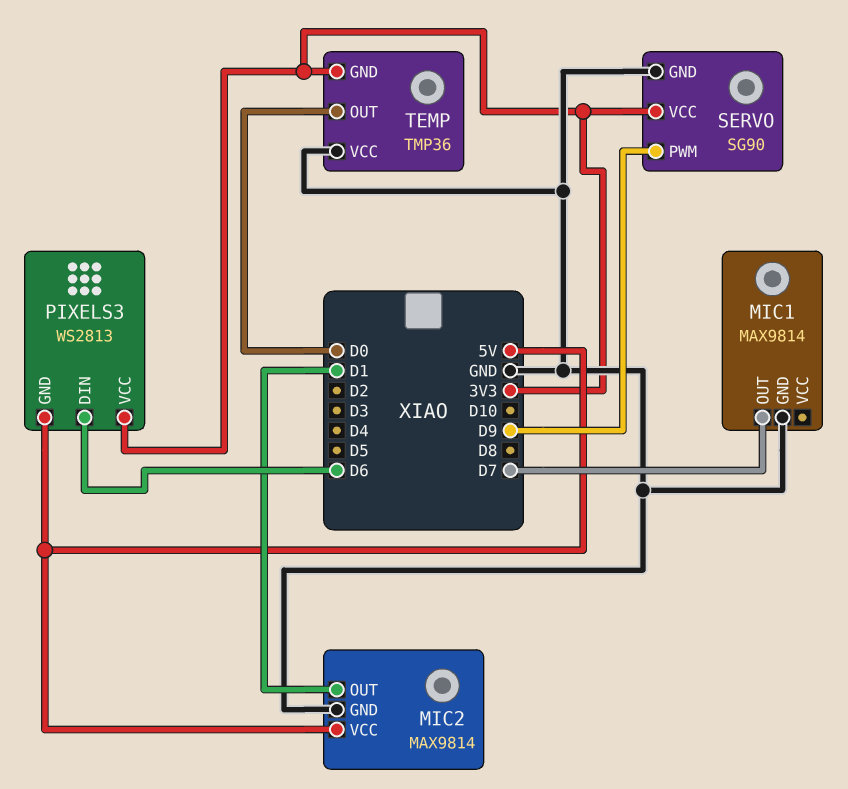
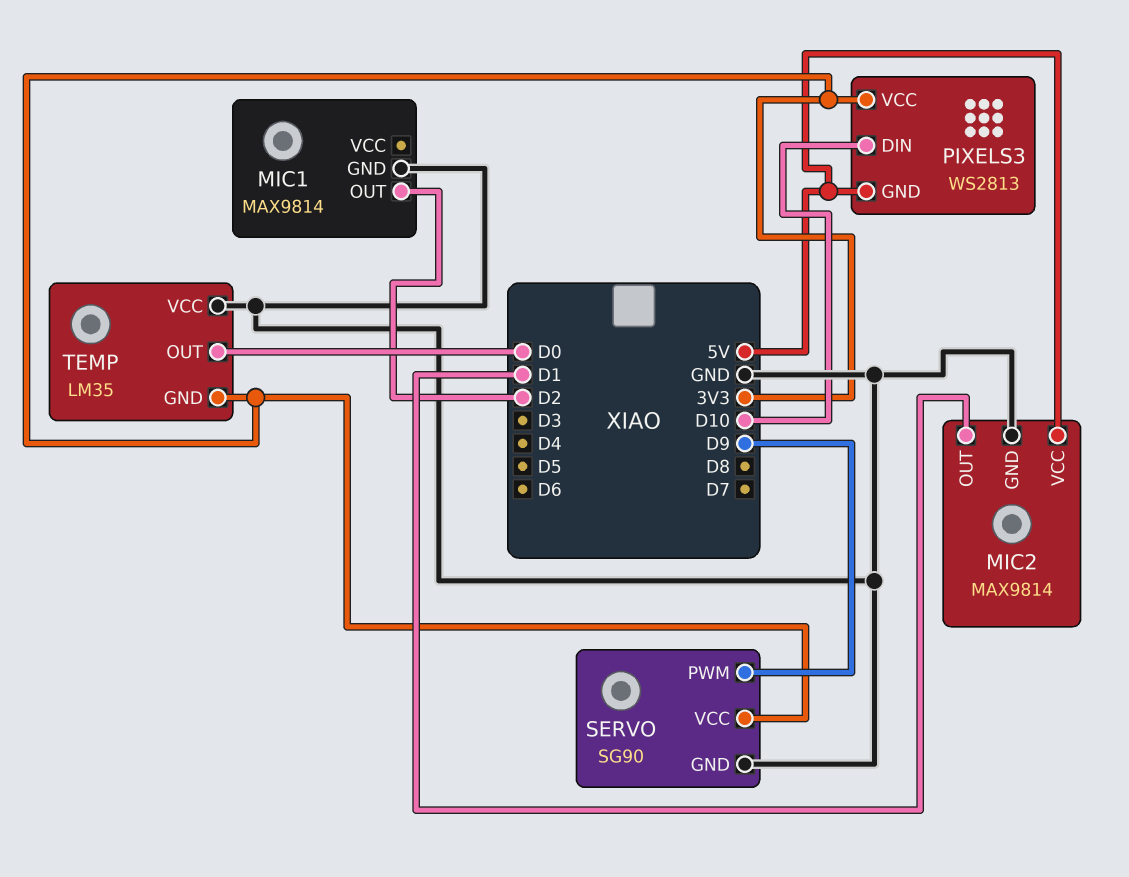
MIC1 pin OUT: D7 -> D2
PIXELS3 pin DIN: D6 -> D10
TEMP: TMP36 -> LM35

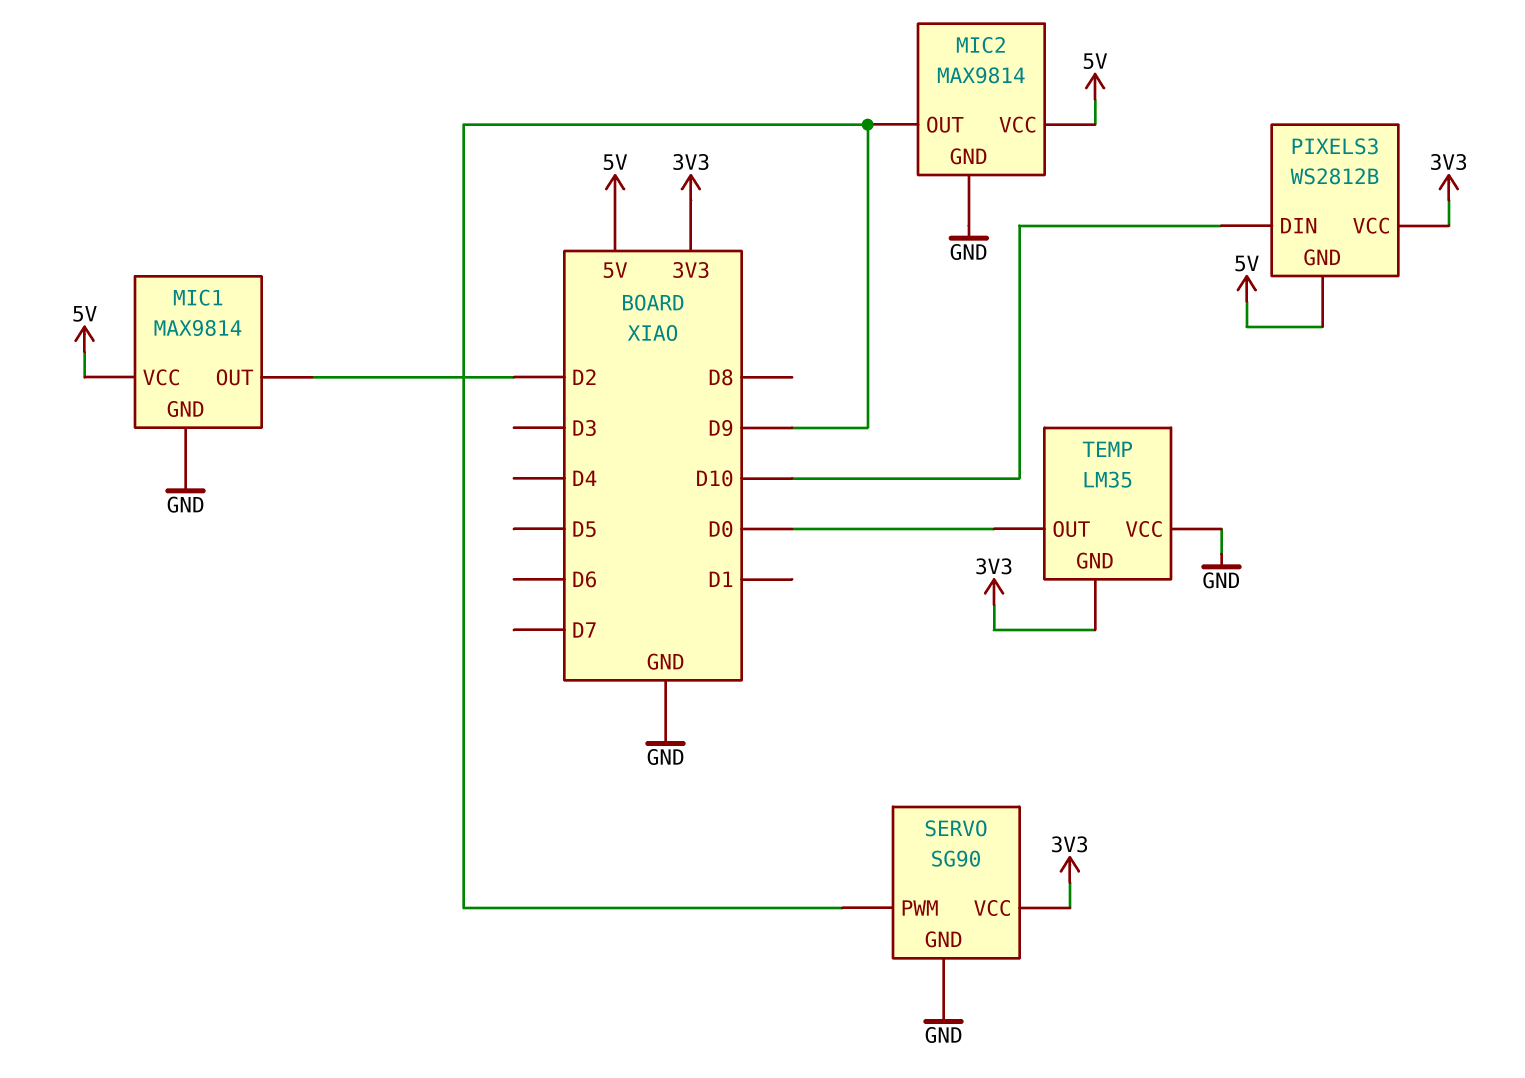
MIC1 pin VCC: none -> 5V
MIC2 pin OUT: D1 -> D9
PIXELS3: WS2813 -> WS2812B

